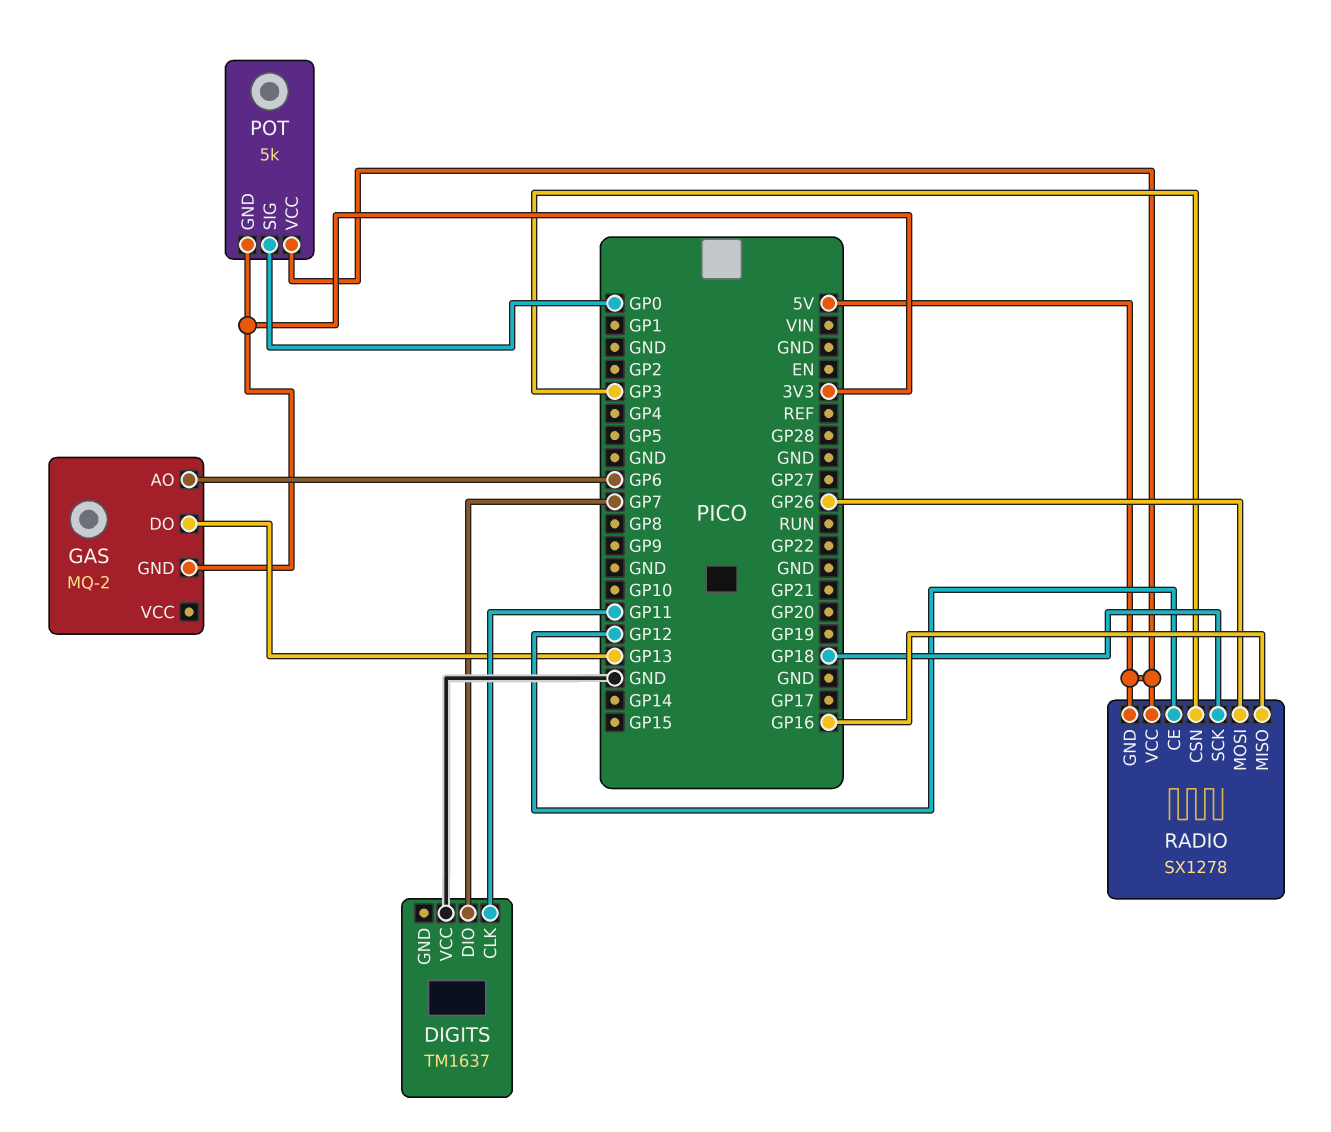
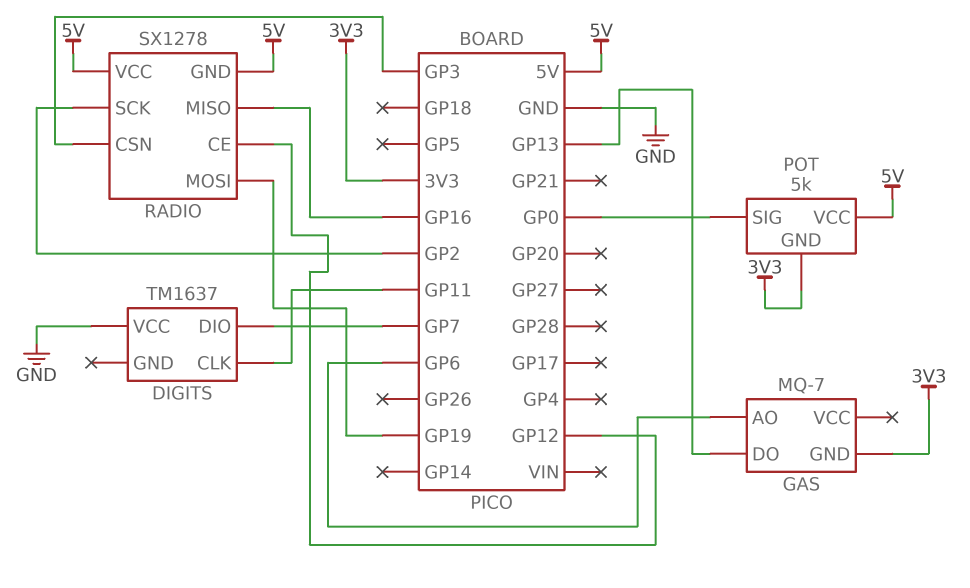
GAS: MQ-2 -> MQ-7
RADIO pin MOSI: GP26 -> GP19
RADIO pin SCK: GP18 -> GP2

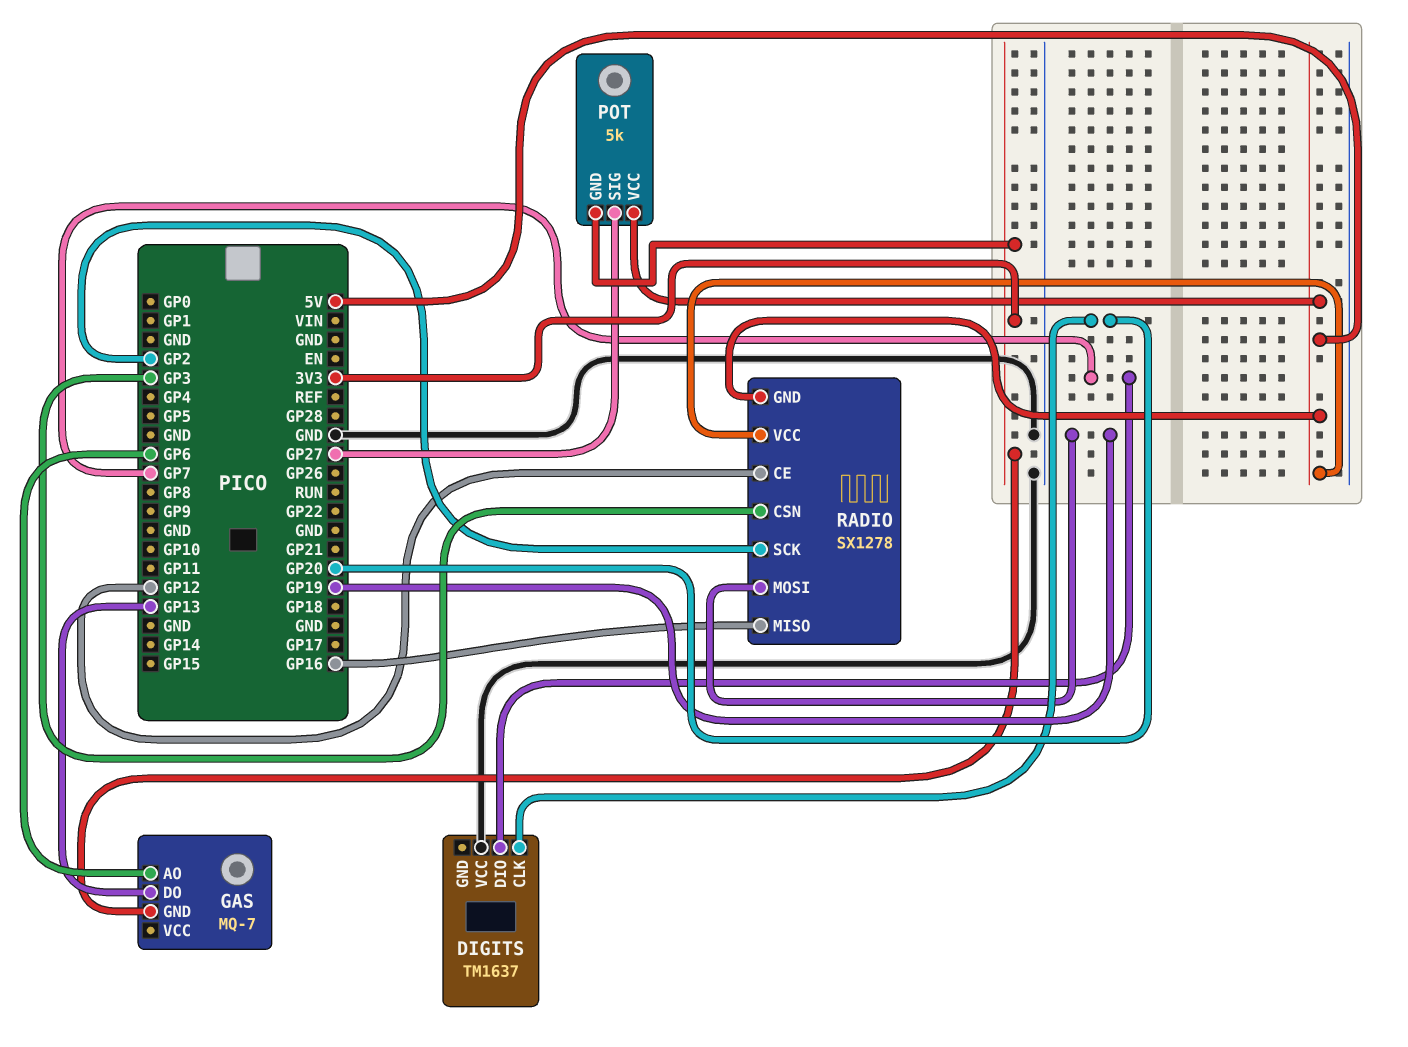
DIGITS pin CLK: GP11 -> GP20
POT pin SIG: GP0 -> GP27

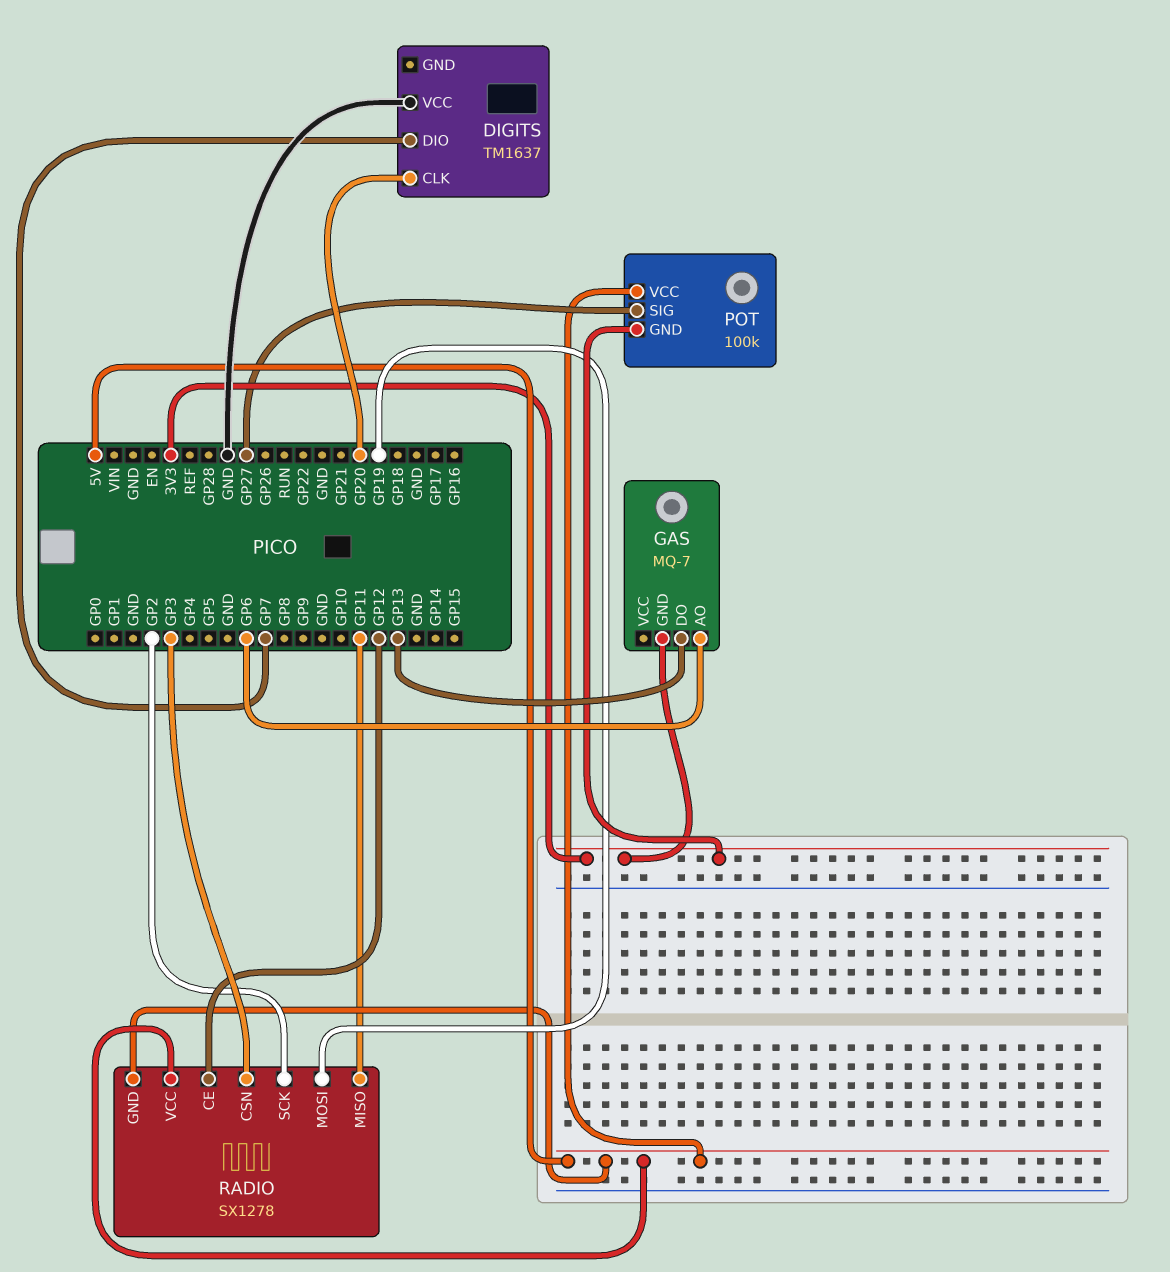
POT: 5k -> 100k
RADIO pin MISO: GP16 -> GP11

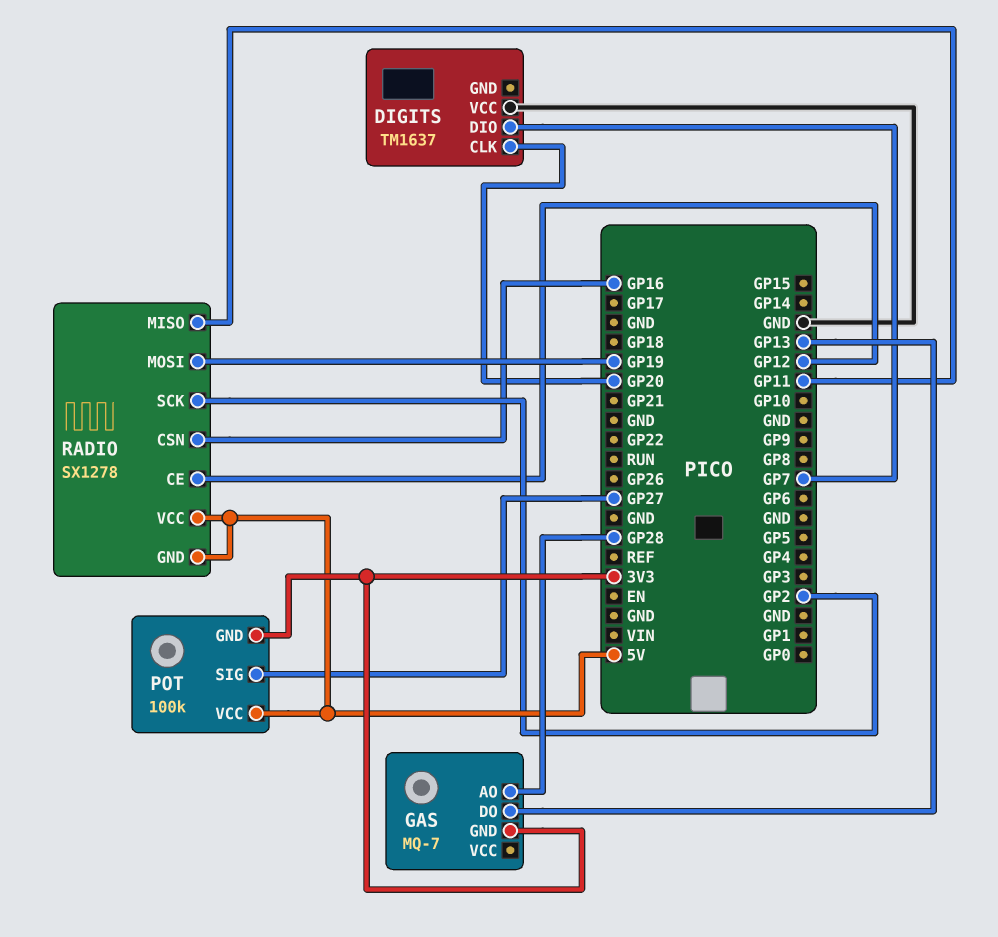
GAS pin AO: GP6 -> GP28
RADIO pin CSN: GP3 -> GP16

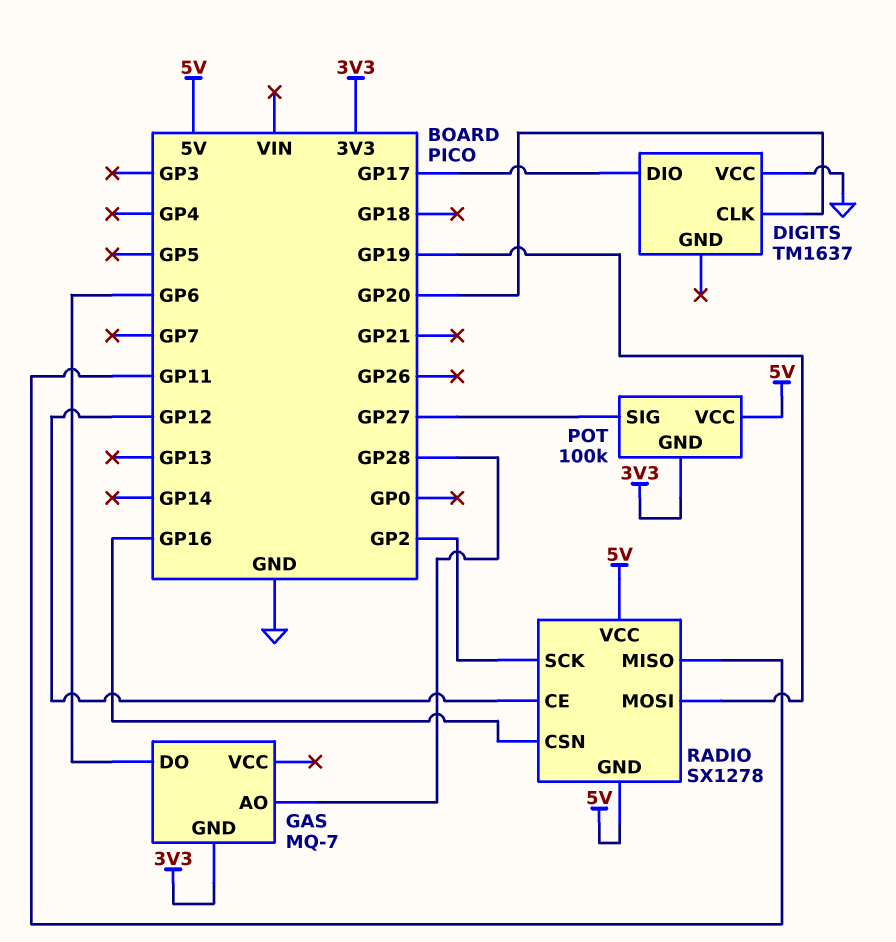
DIGITS pin DIO: GP7 -> GP17
GAS pin DO: GP13 -> GP6

